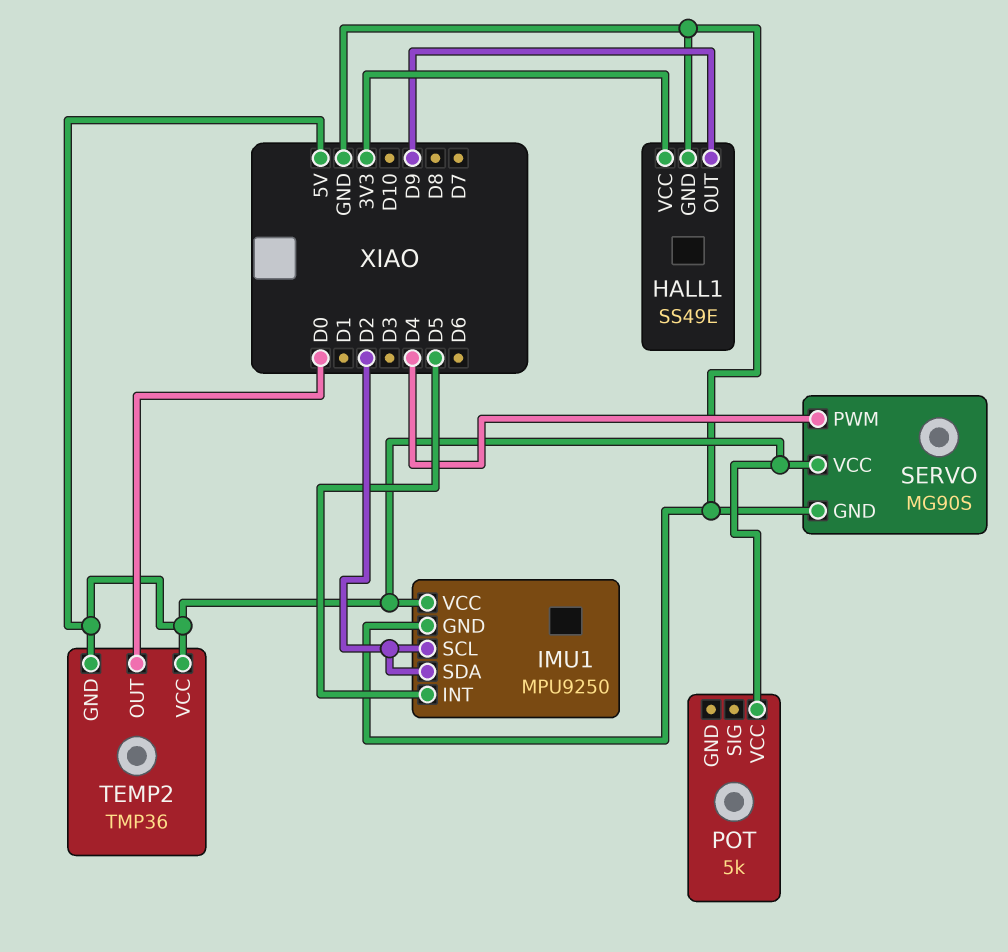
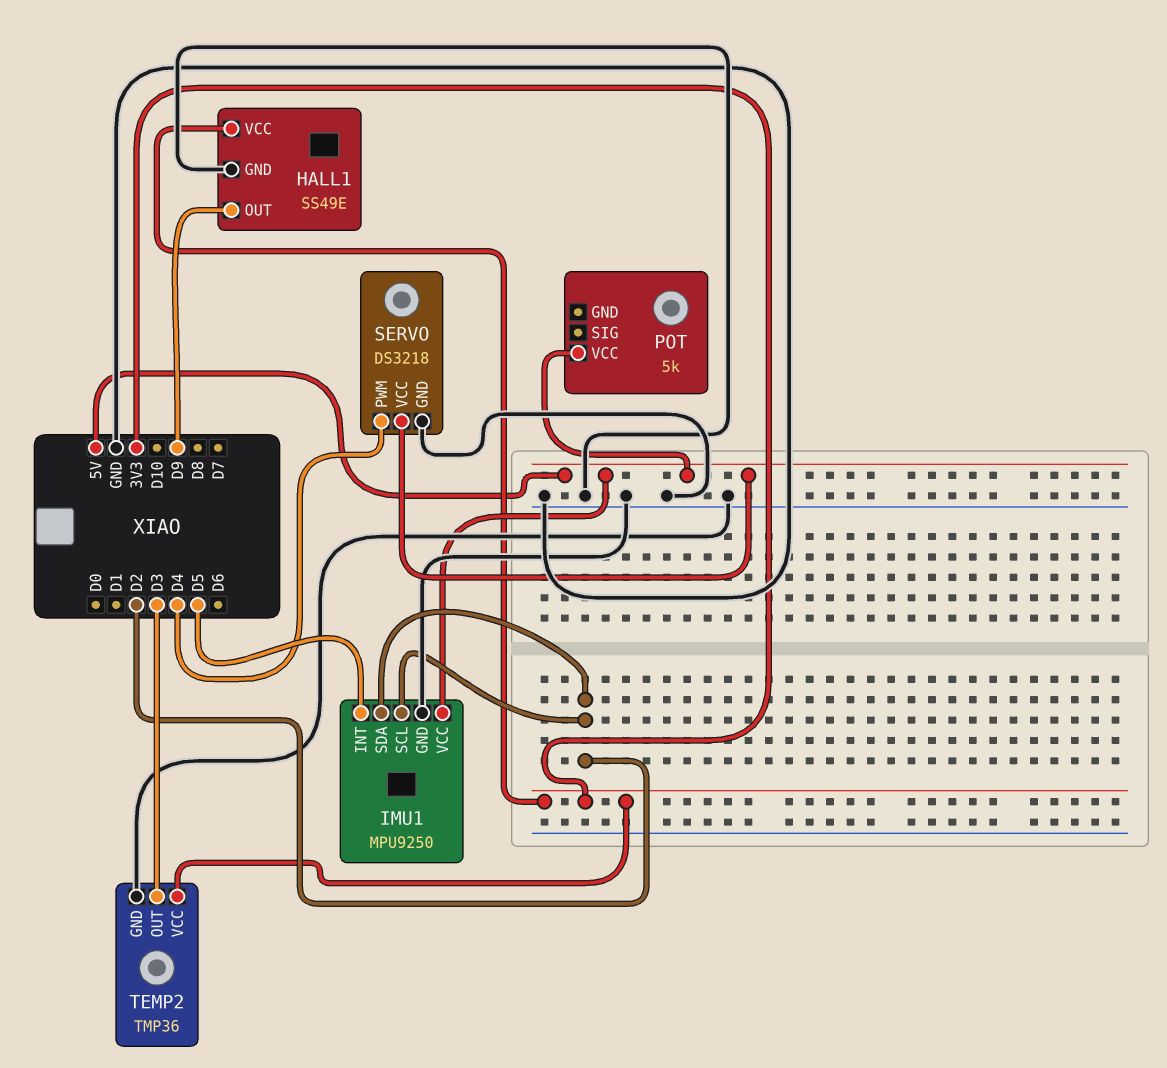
SERVO: MG90S -> DS3218
TEMP2 pin GND: 5V -> GND
TEMP2 pin OUT: D0 -> D3
TEMP2 pin VCC: 5V -> 3V3

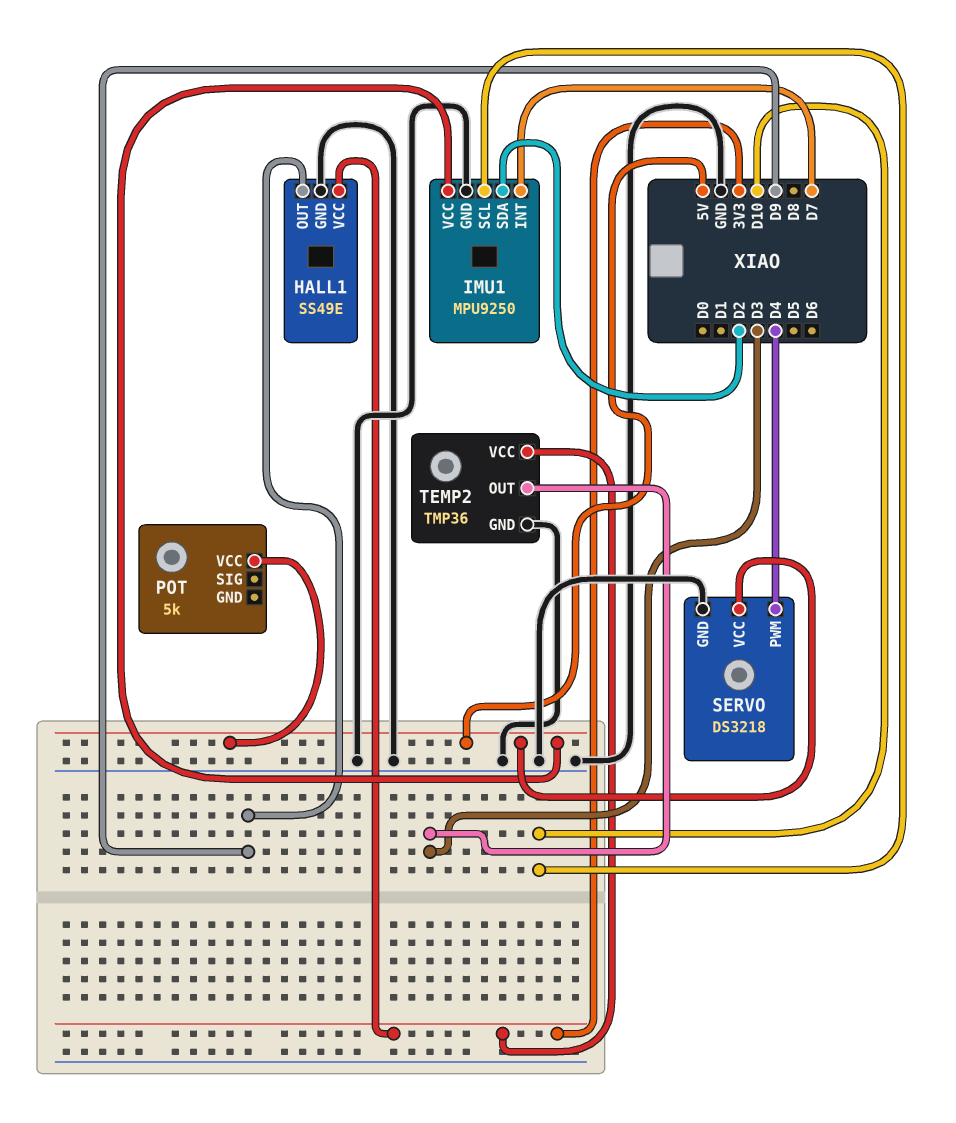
IMU1 pin INT: D5 -> D7
IMU1 pin SCL: D2 -> D10

